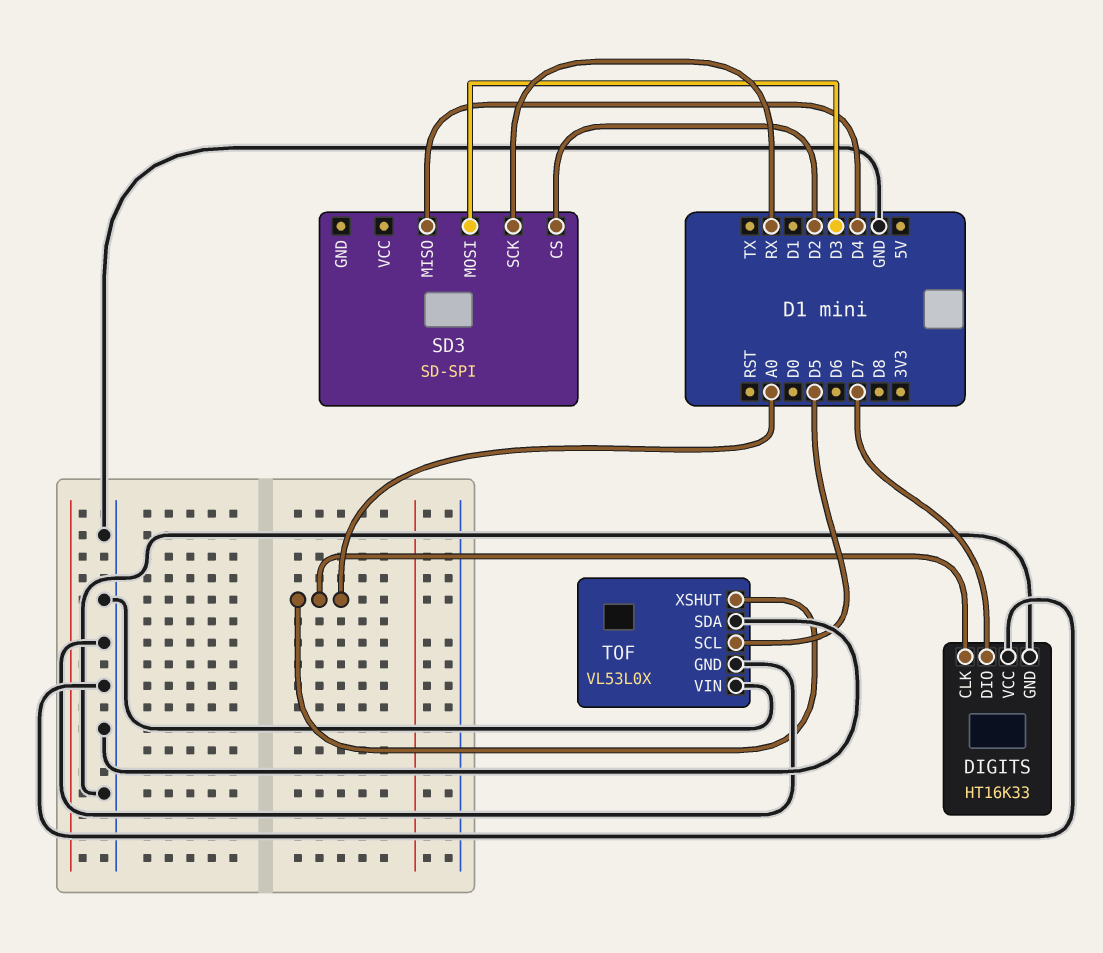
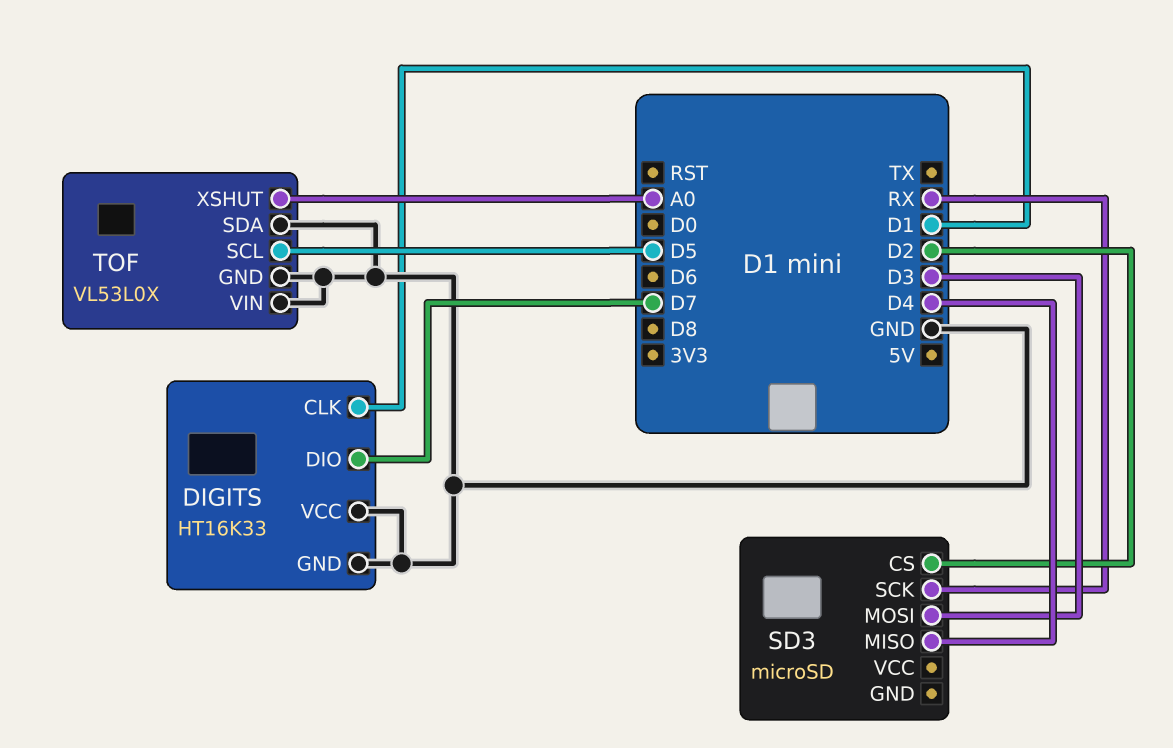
DIGITS pin CLK: A0 -> D1
SD3: SD-SPI -> microSD

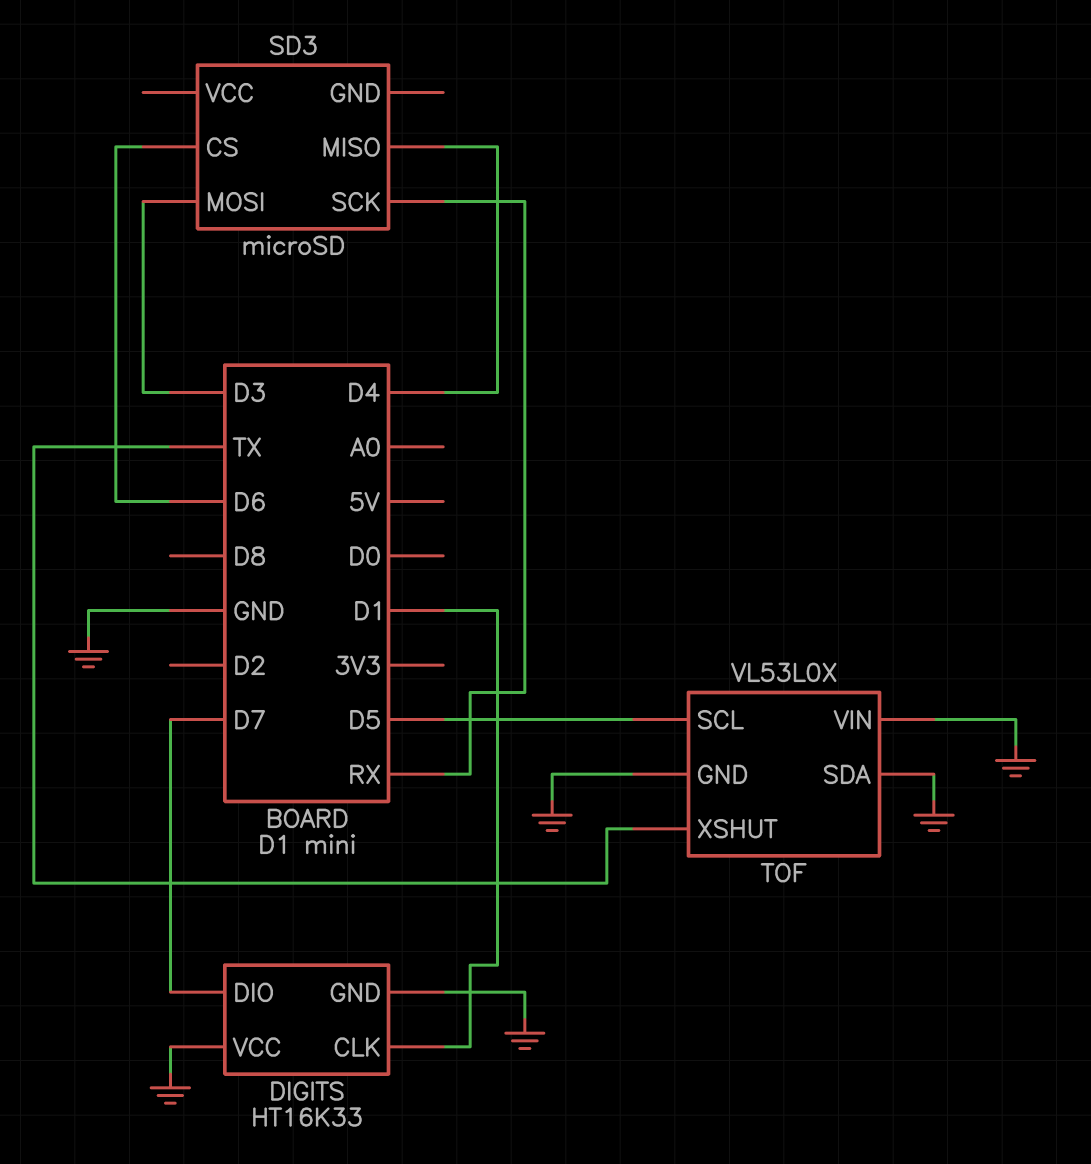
SD3 pin CS: D2 -> D6
TOF pin XSHUT: A0 -> TX

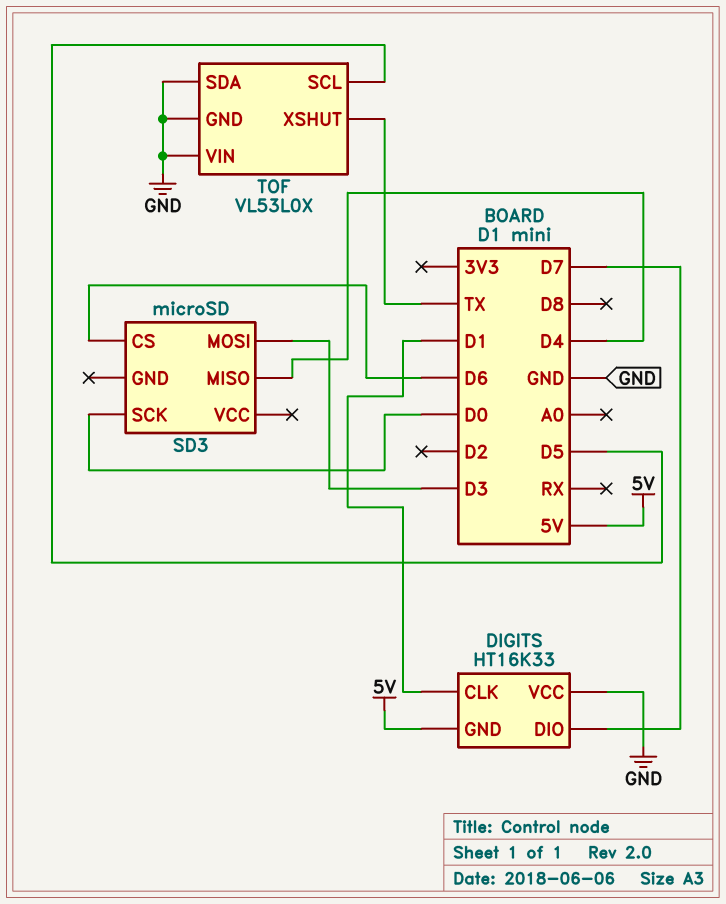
DIGITS pin GND: GND -> 5V
SD3 pin SCK: RX -> D0

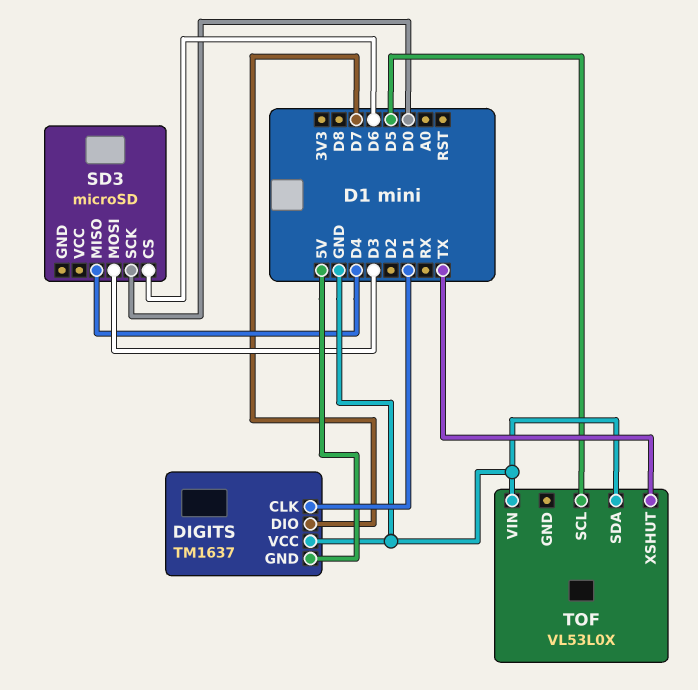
DIGITS: HT16K33 -> TM1637
TOF pin GND: GND -> none

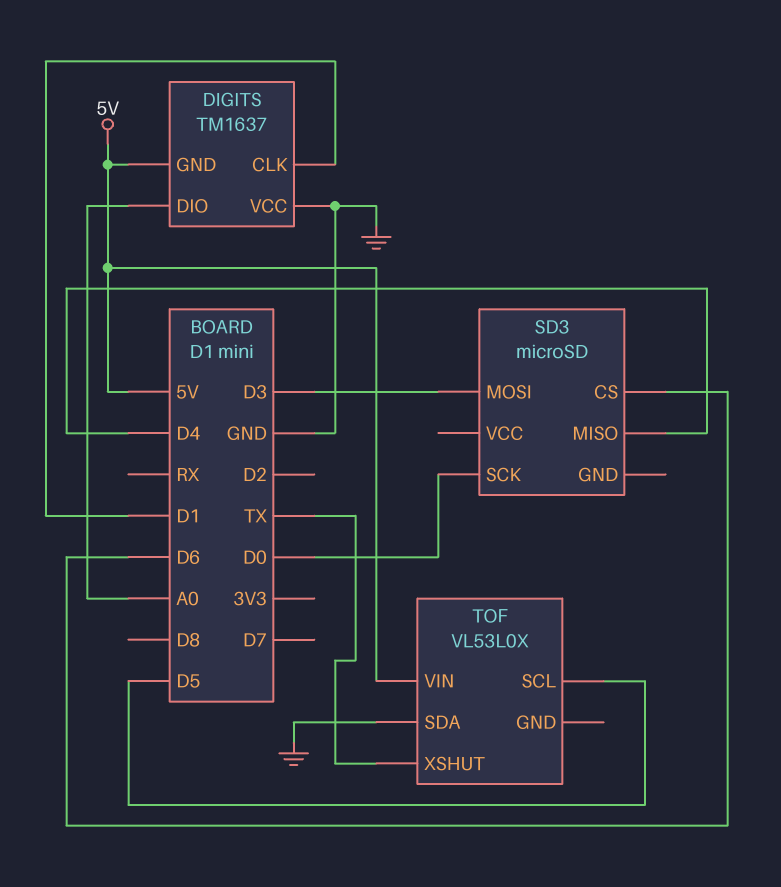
DIGITS pin DIO: D7 -> A0
TOF pin VIN: GND -> 5V

